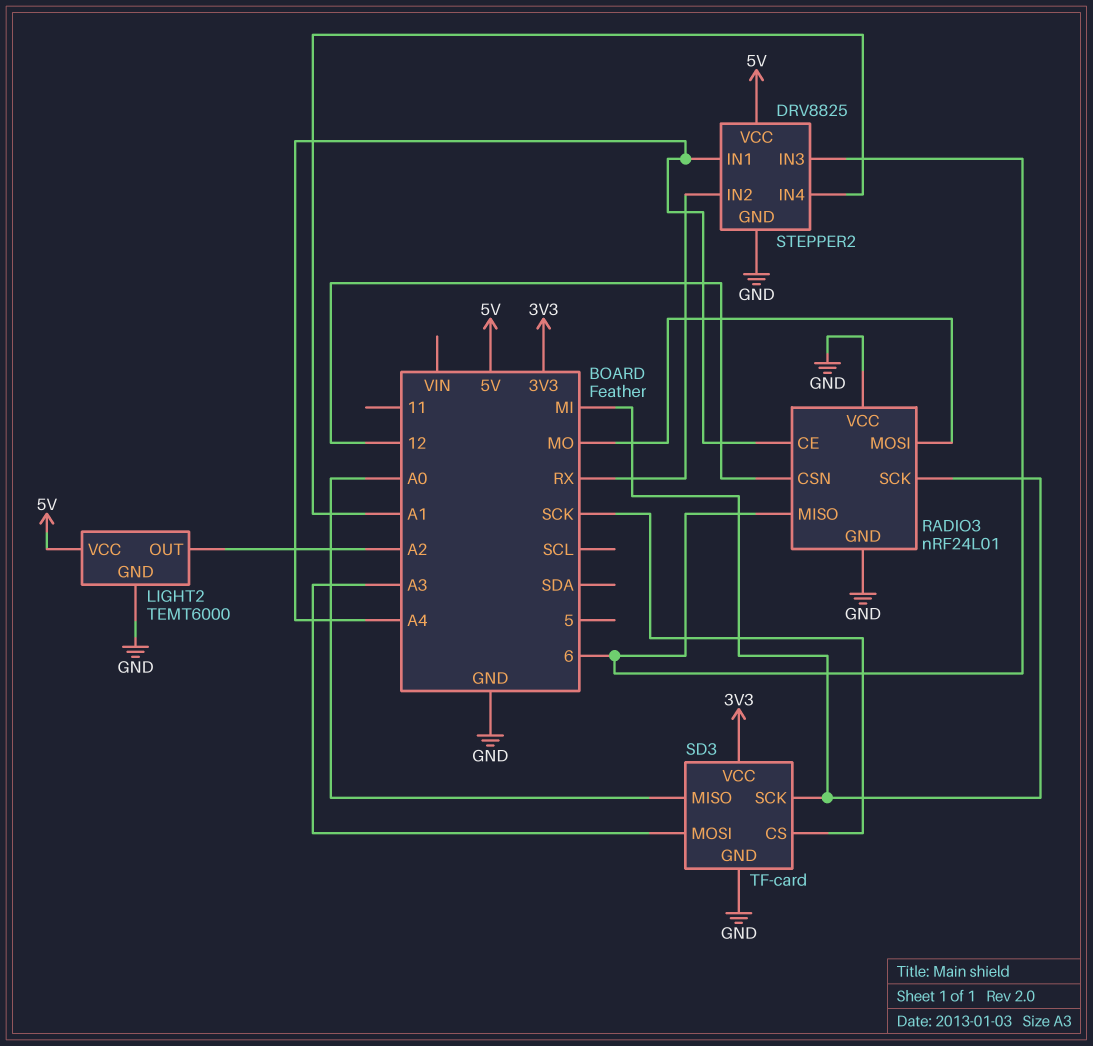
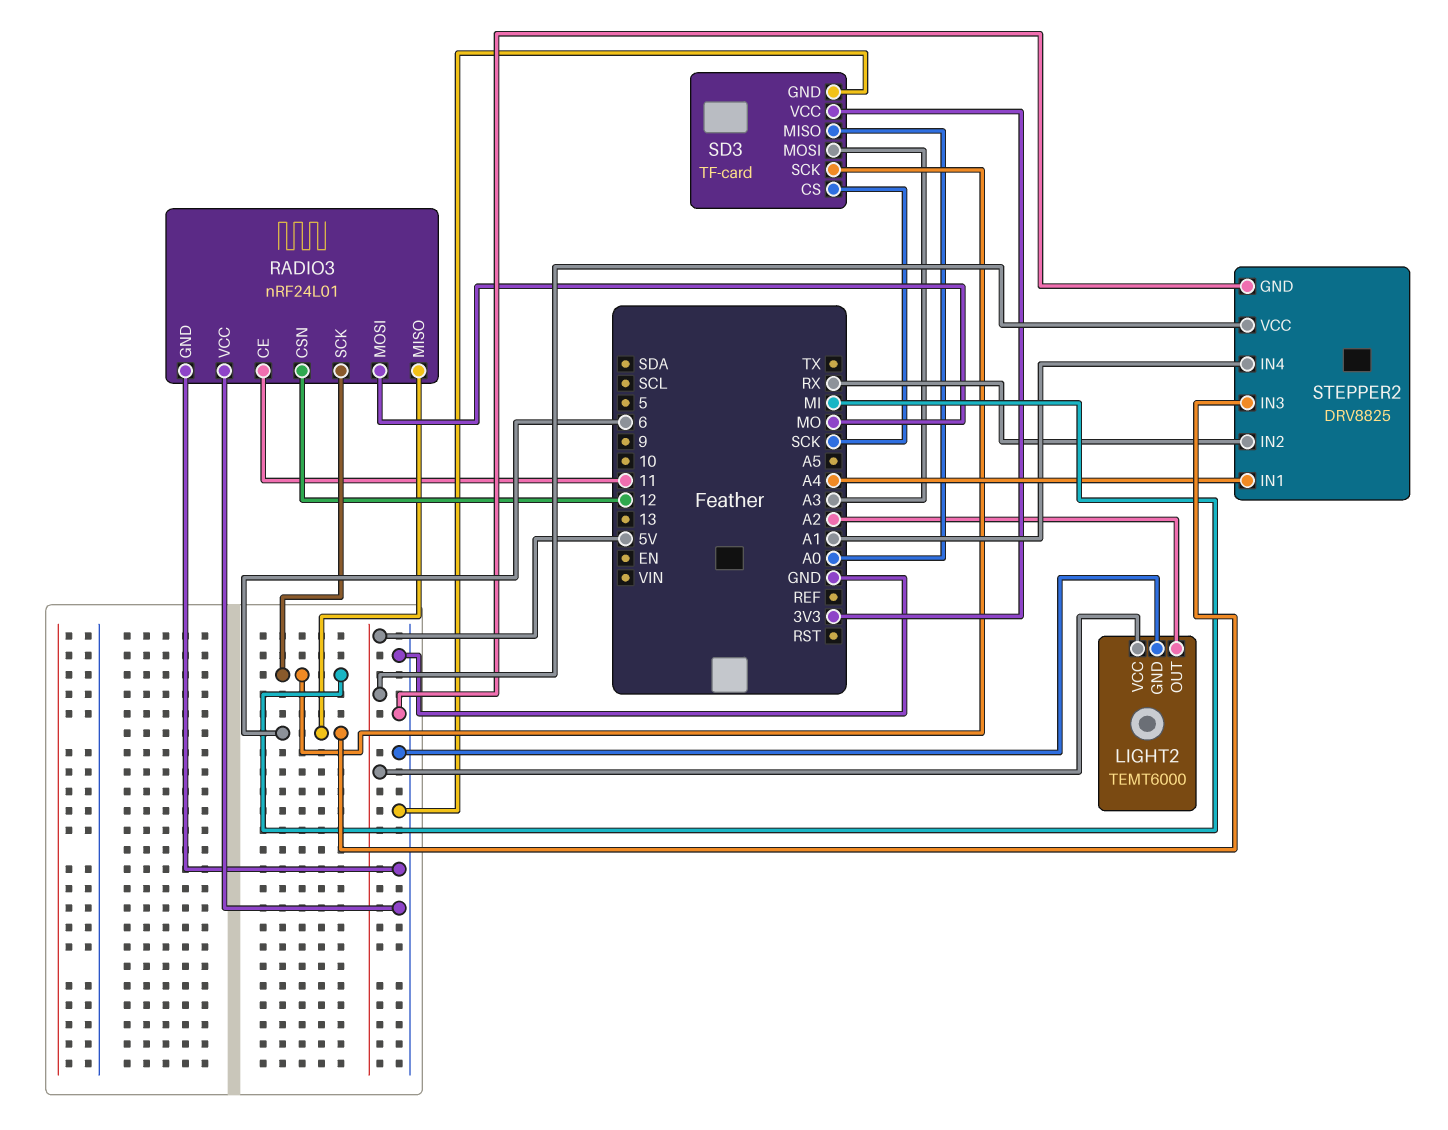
RADIO3 pin CE: A4 -> 11

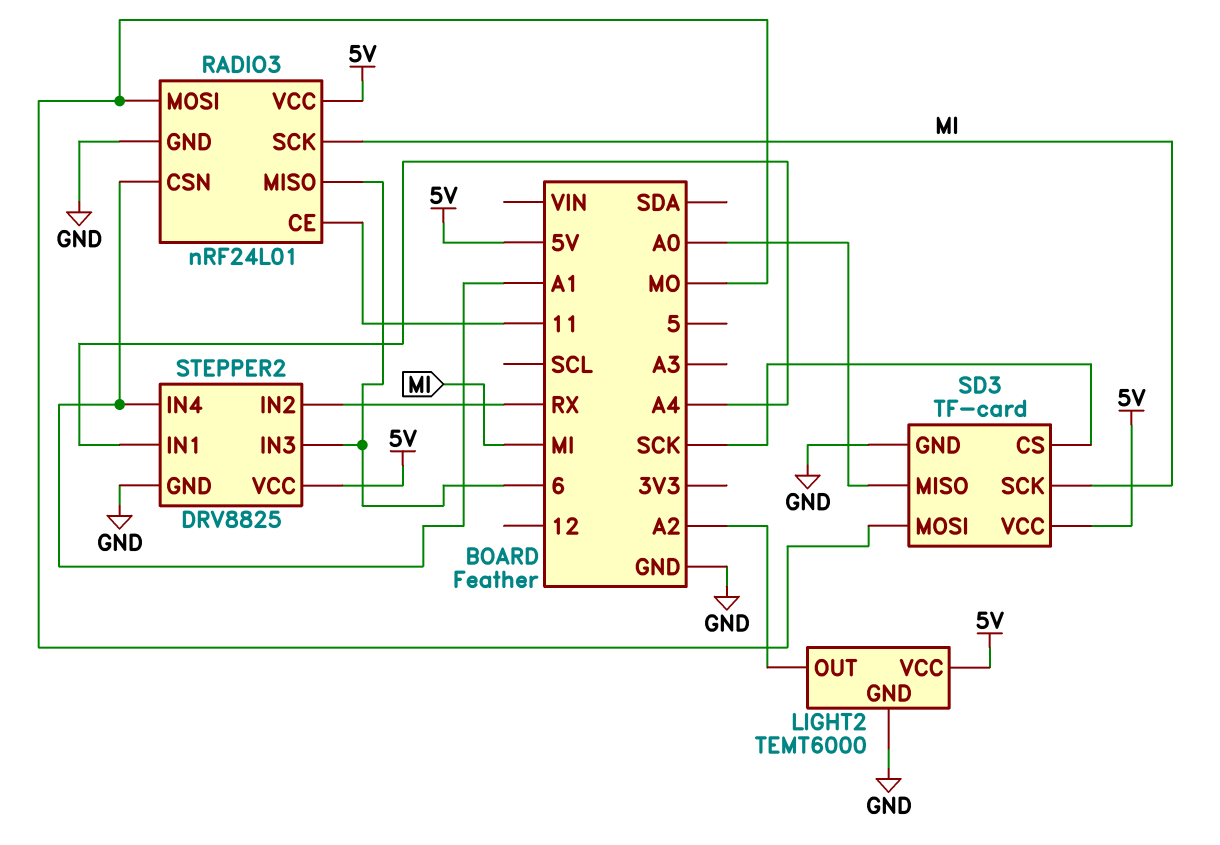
RADIO3 pin CSN: 12 -> A1
RADIO3 pin VCC: GND -> 5V
SD3 pin MOSI: A3 -> MO
SD3 pin VCC: 3V3 -> 5V

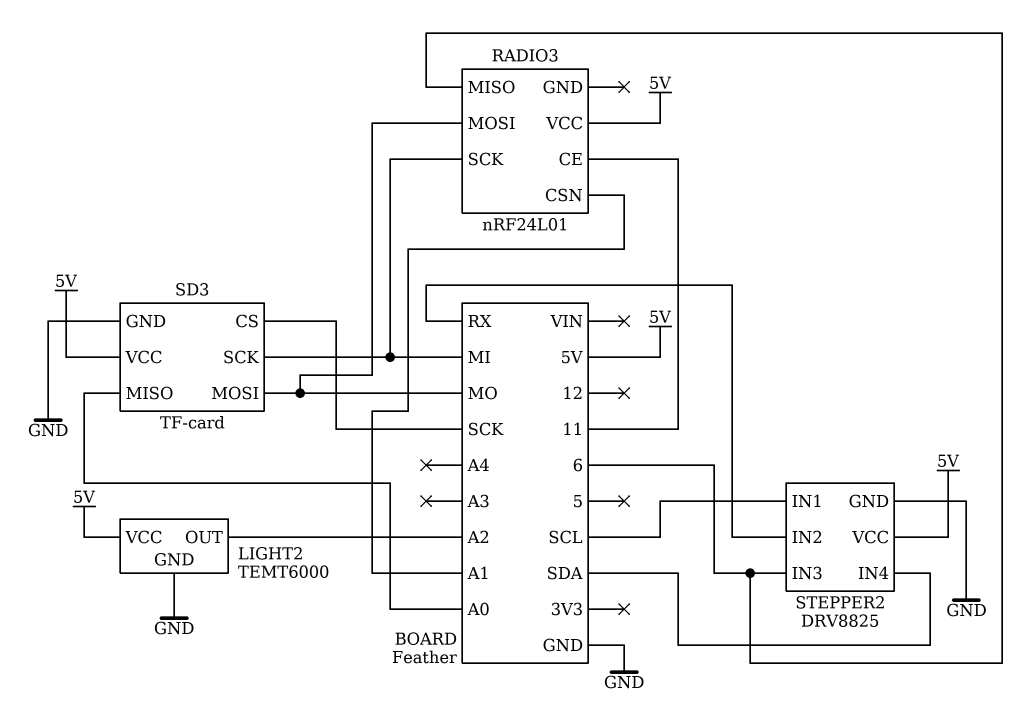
RADIO3 pin GND: GND -> none
STEPPER2 pin IN1: A4 -> SCL
STEPPER2 pin IN4: A1 -> SDA

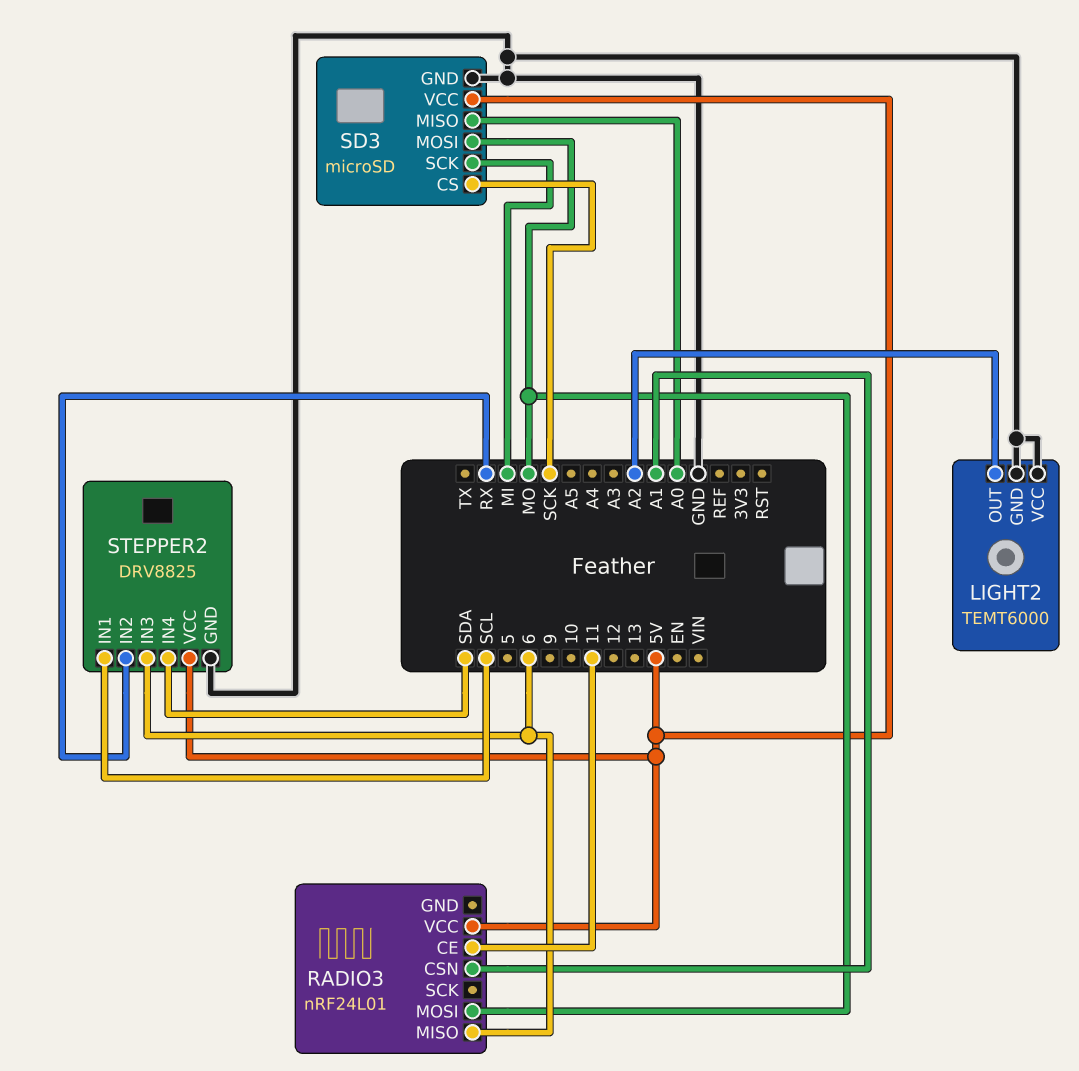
LIGHT2 pin VCC: 5V -> GND
RADIO3 pin SCK: MI -> none
SD3: TF-card -> microSD

